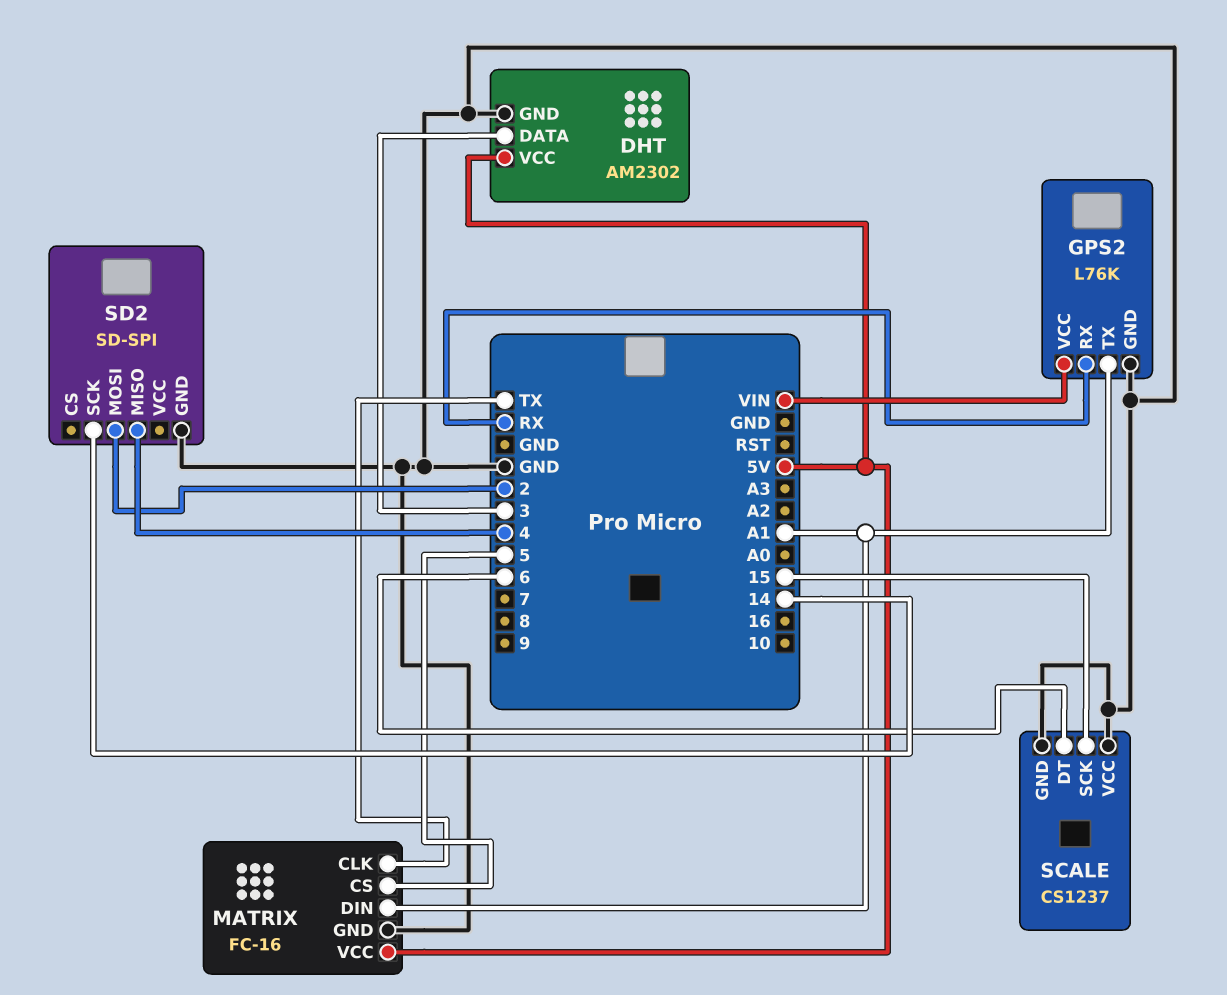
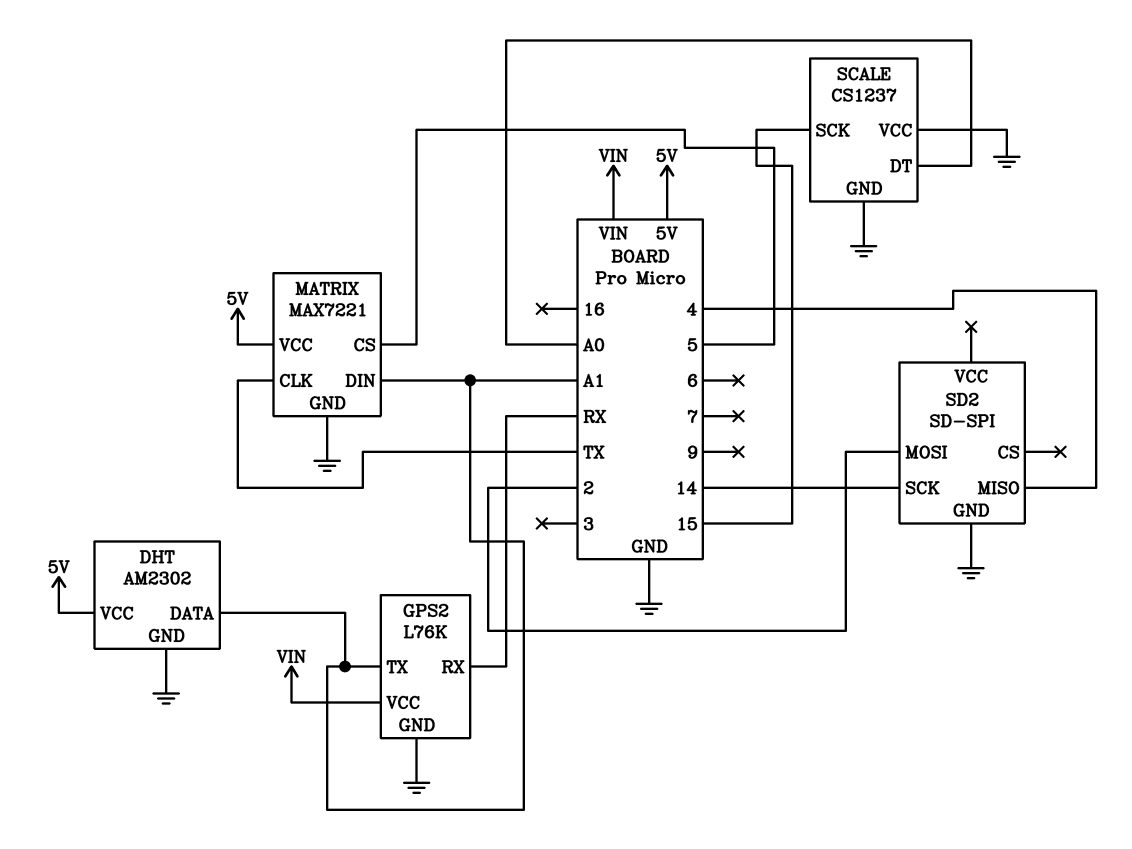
DHT pin DATA: 3 -> A1
MATRIX: FC-16 -> MAX7221
SCALE pin DT: 6 -> A0

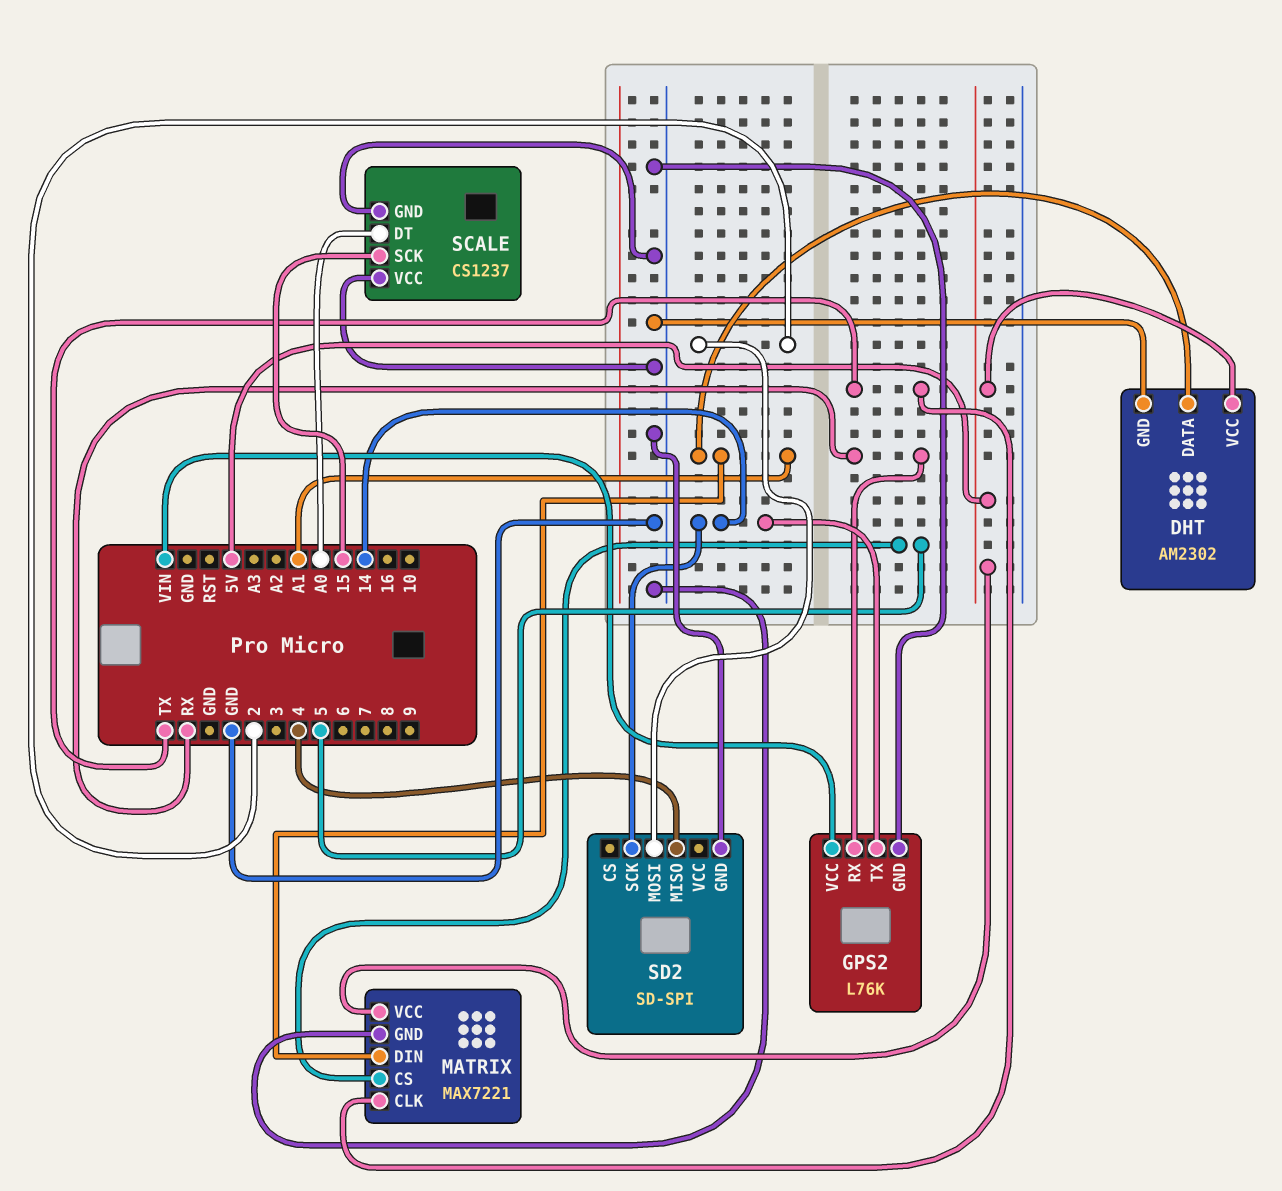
GPS2 pin TX: A1 -> 14

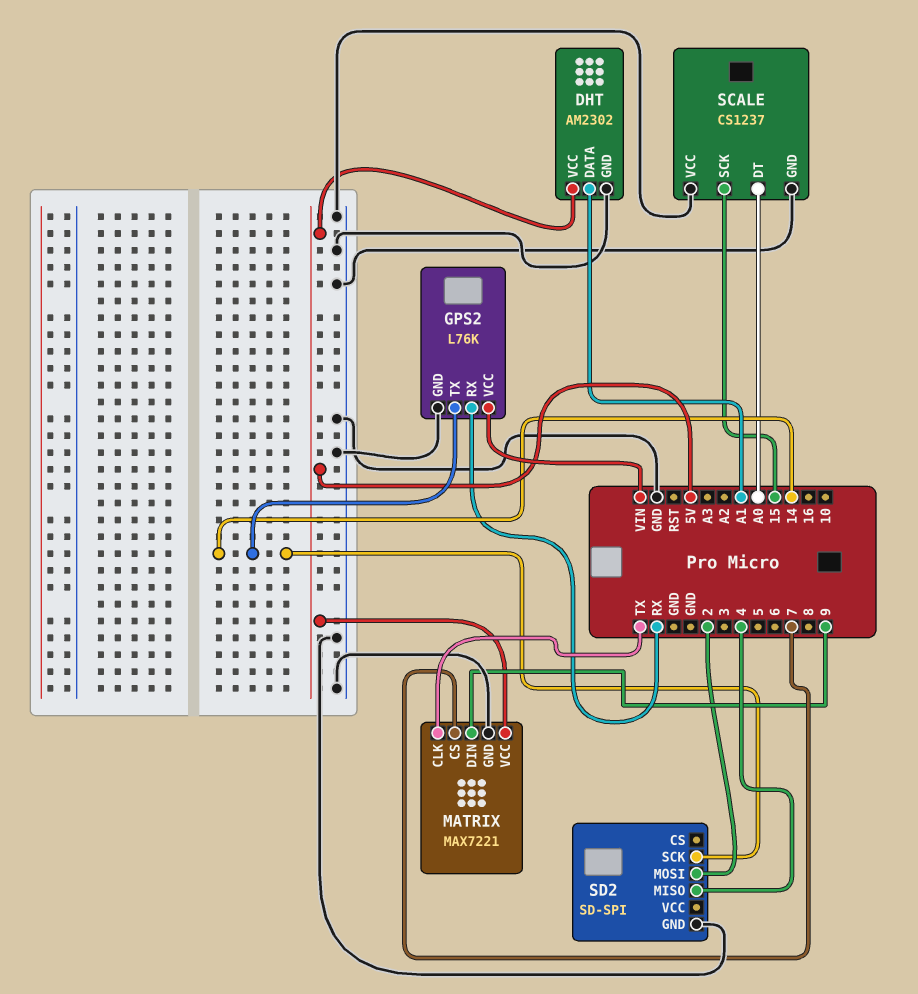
MATRIX pin CS: 5 -> 7
MATRIX pin DIN: A1 -> 9

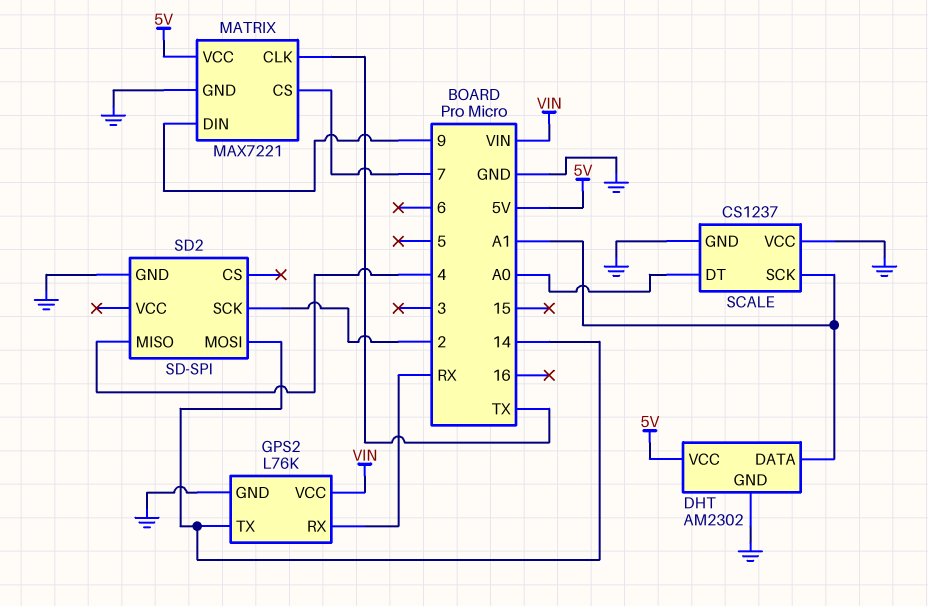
SCALE pin SCK: 15 -> A1
SD2 pin MOSI: 2 -> 14
SD2 pin SCK: 14 -> 2

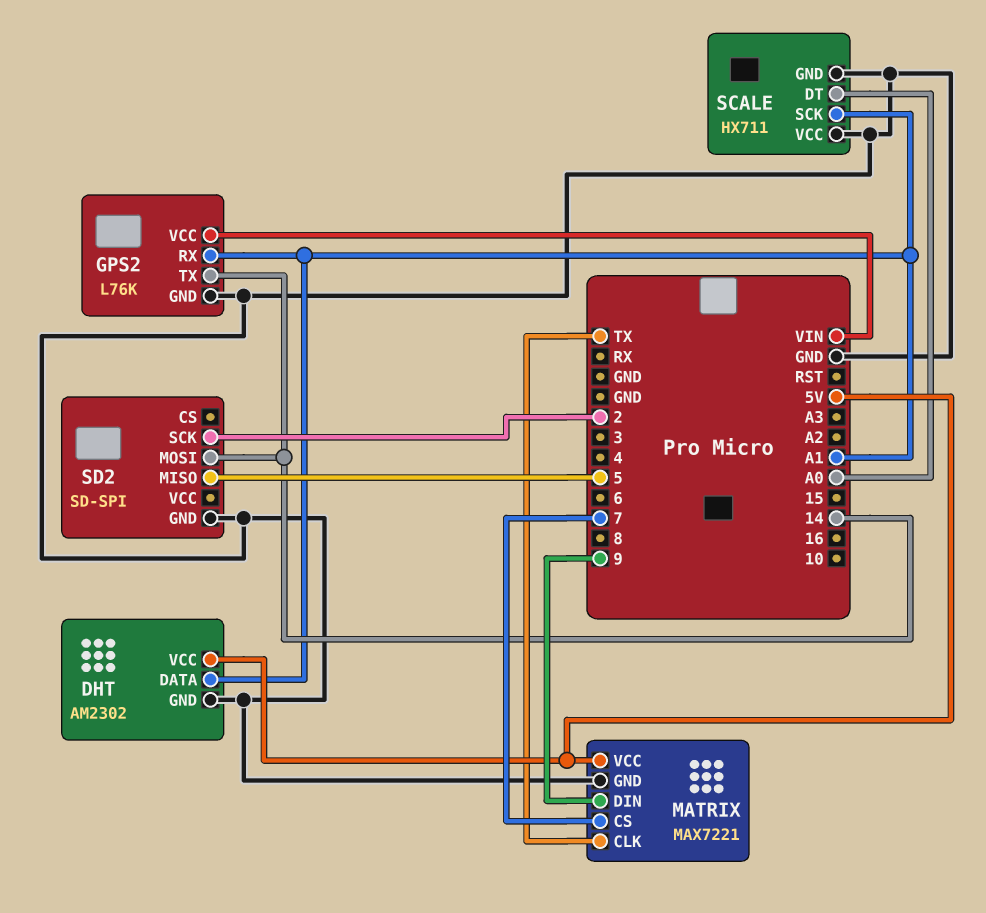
GPS2 pin RX: RX -> A1
SCALE: CS1237 -> HX711
SD2 pin MISO: 4 -> 5

